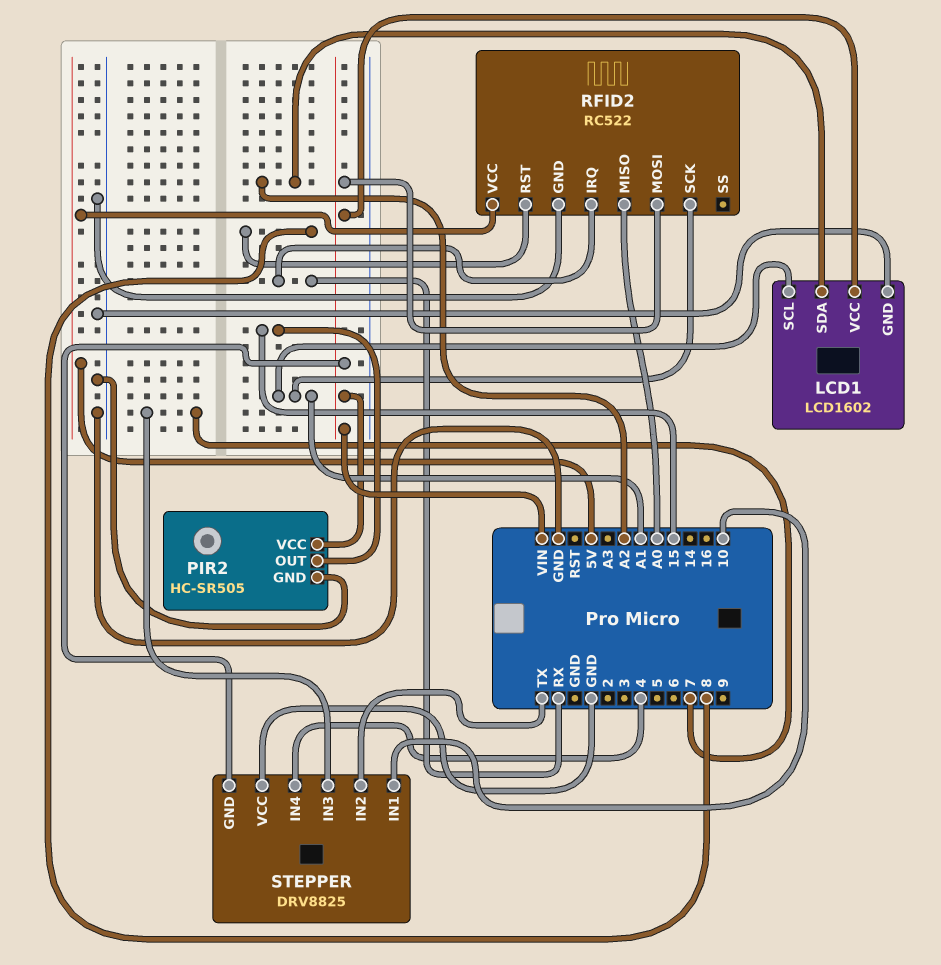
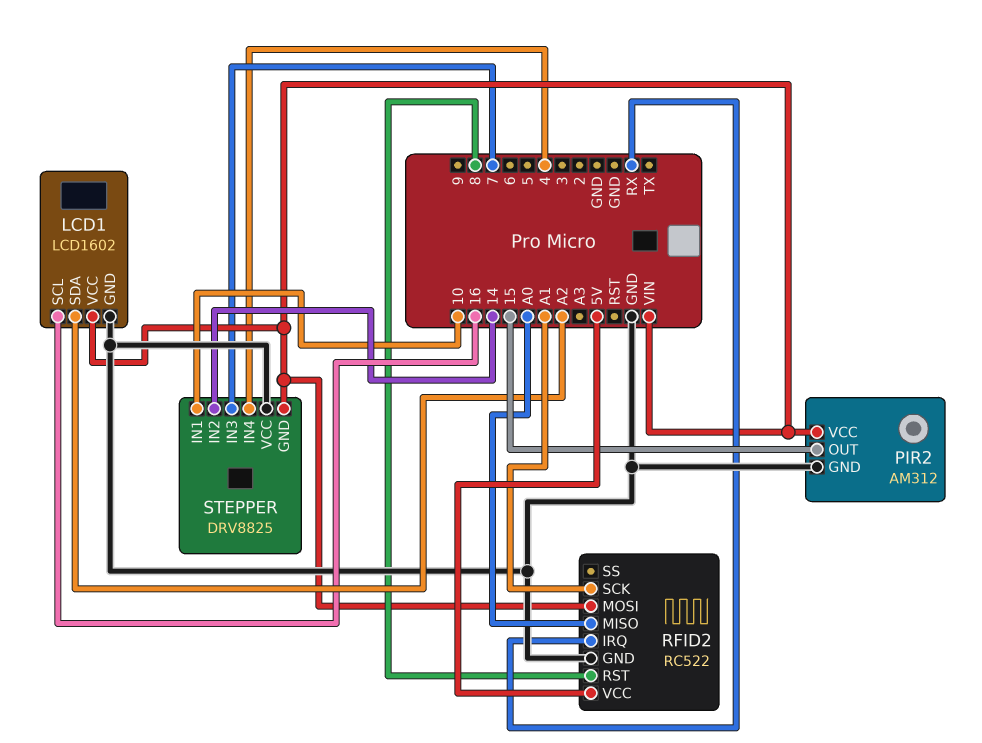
LCD1 pin SCL: A1 -> 16
PIR2: HC-SR505 -> AM312
STEPPER pin IN2: TX -> 14

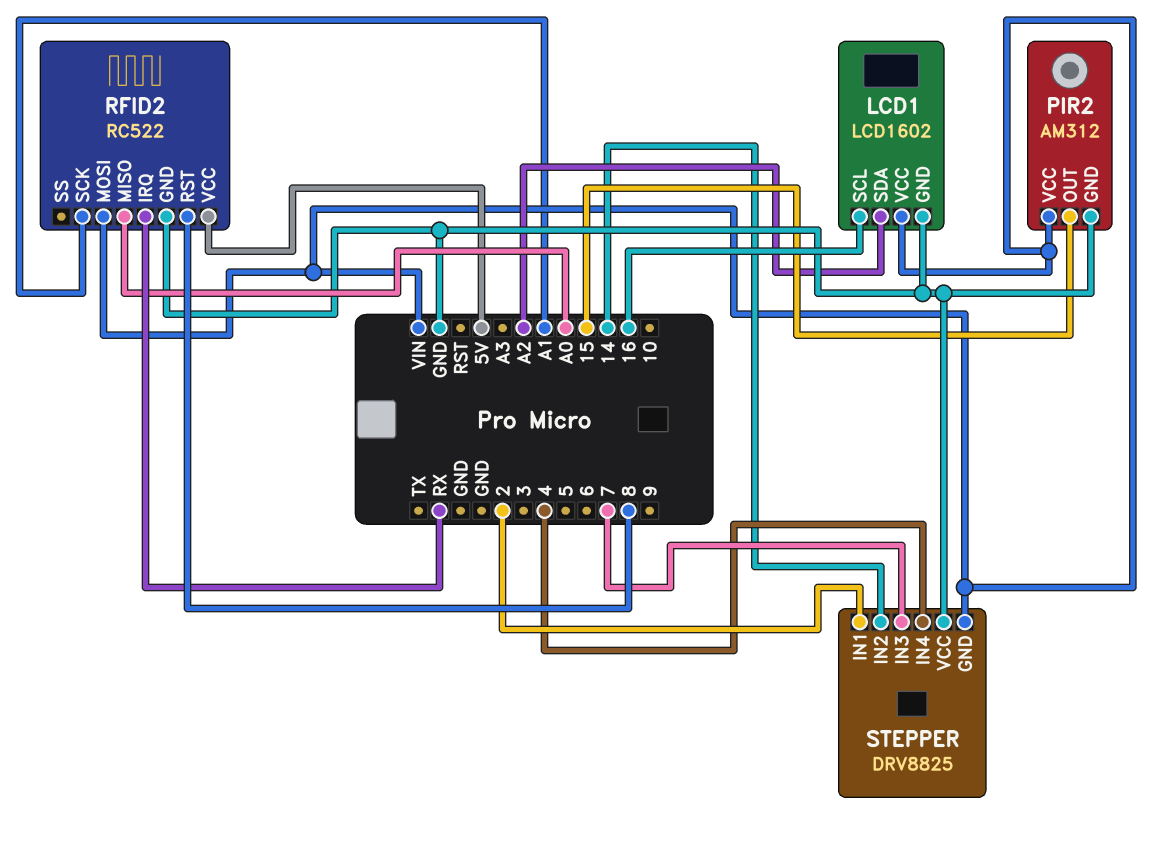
STEPPER pin IN1: 10 -> 2

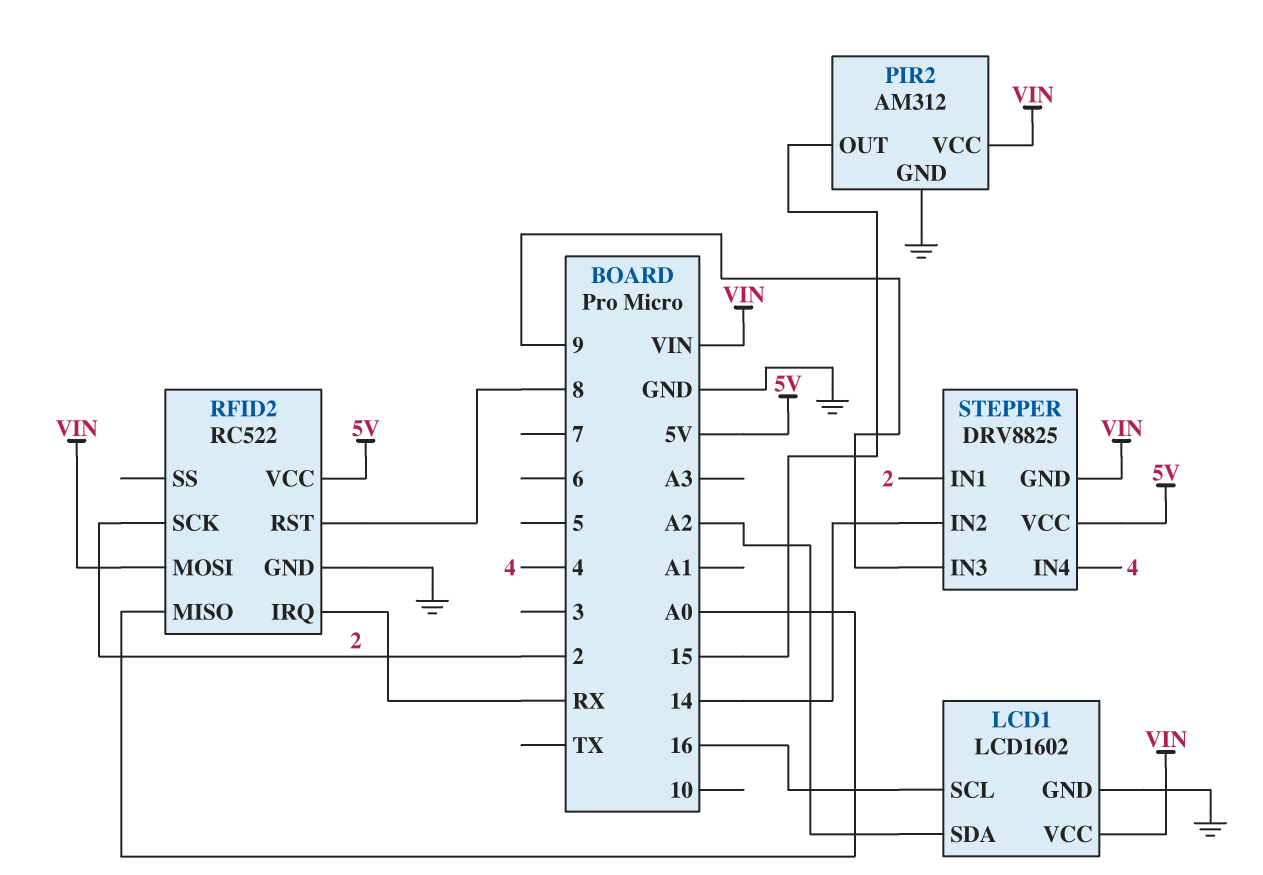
RFID2 pin SCK: A1 -> 2
STEPPER pin IN3: 7 -> 9
STEPPER pin VCC: GND -> 5V

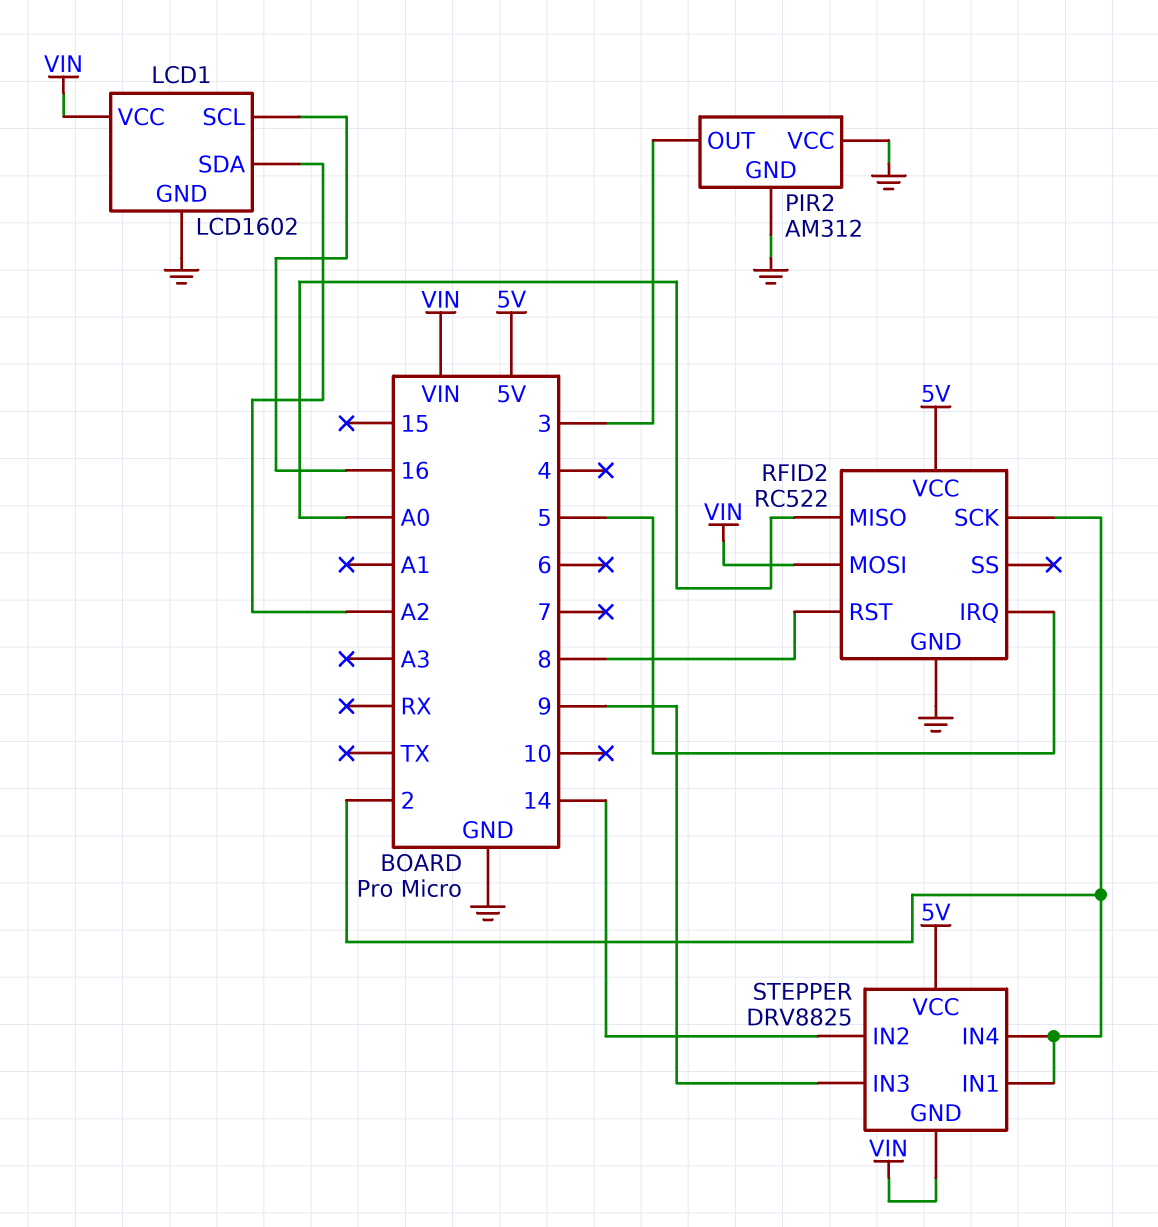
PIR2 pin OUT: 15 -> 3
PIR2 pin VCC: VIN -> GND
RFID2 pin IRQ: RX -> 5
STEPPER pin IN4: 4 -> 2

